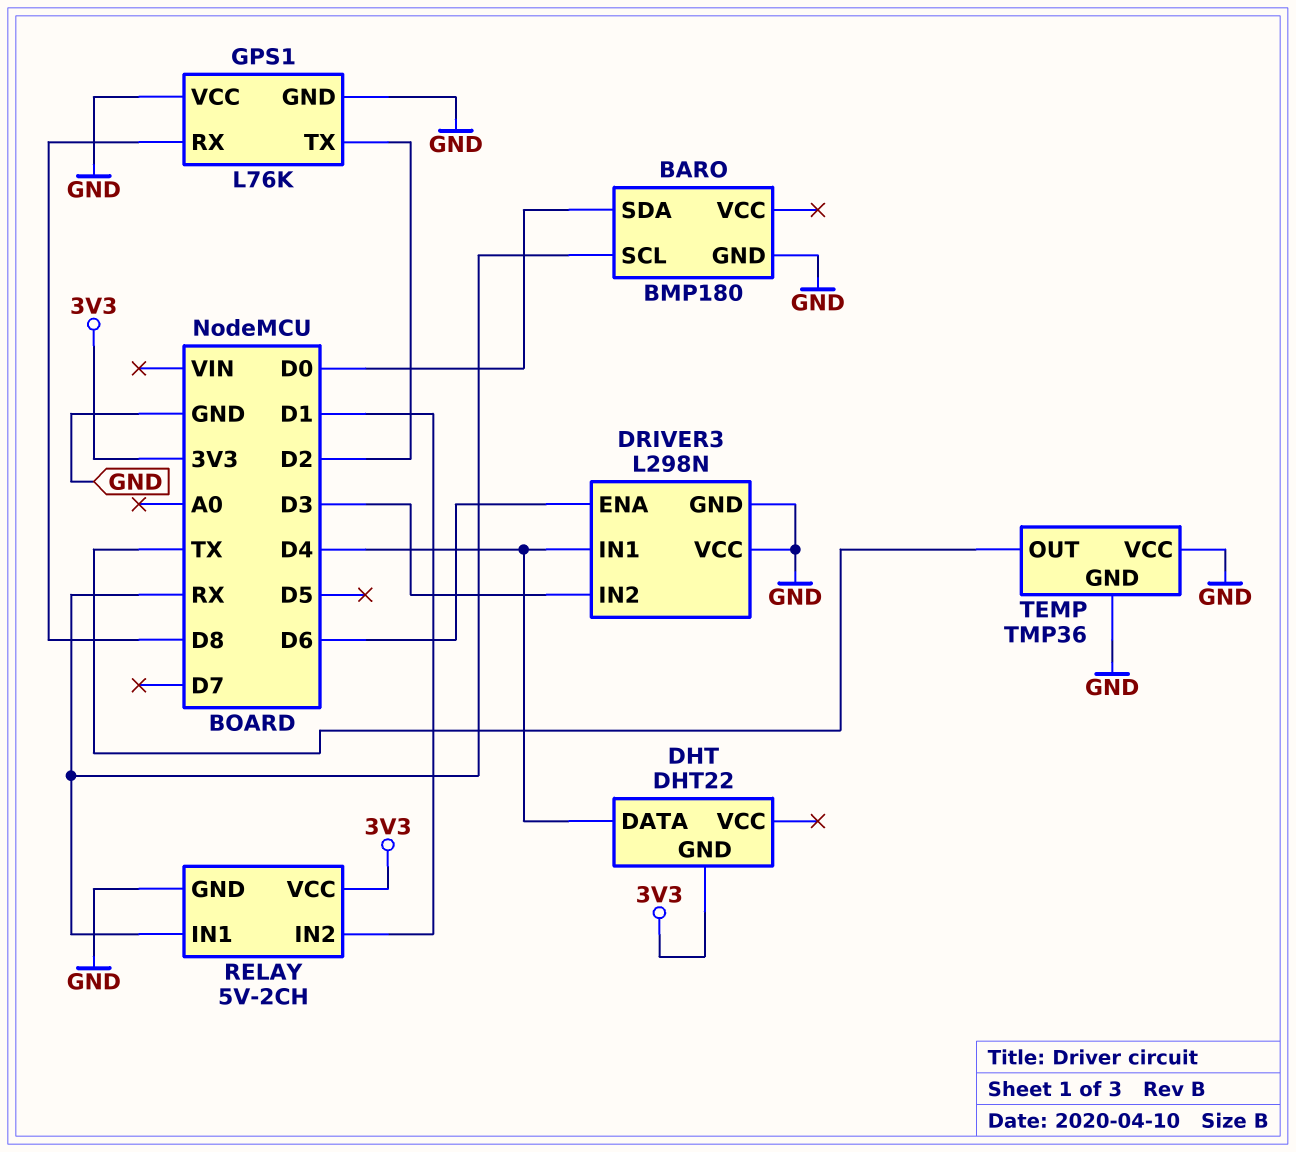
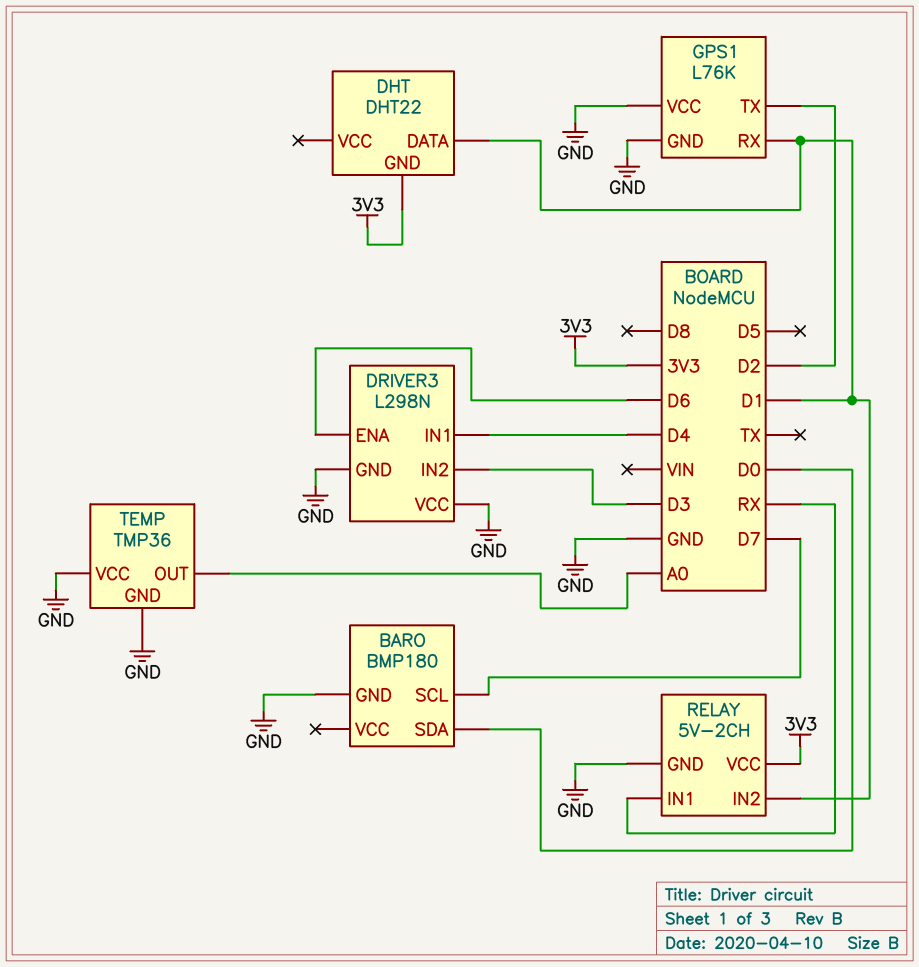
BARO pin SCL: RX -> D7
DHT pin DATA: D4 -> D1
GPS1 pin RX: D8 -> D1
TEMP pin OUT: TX -> A0

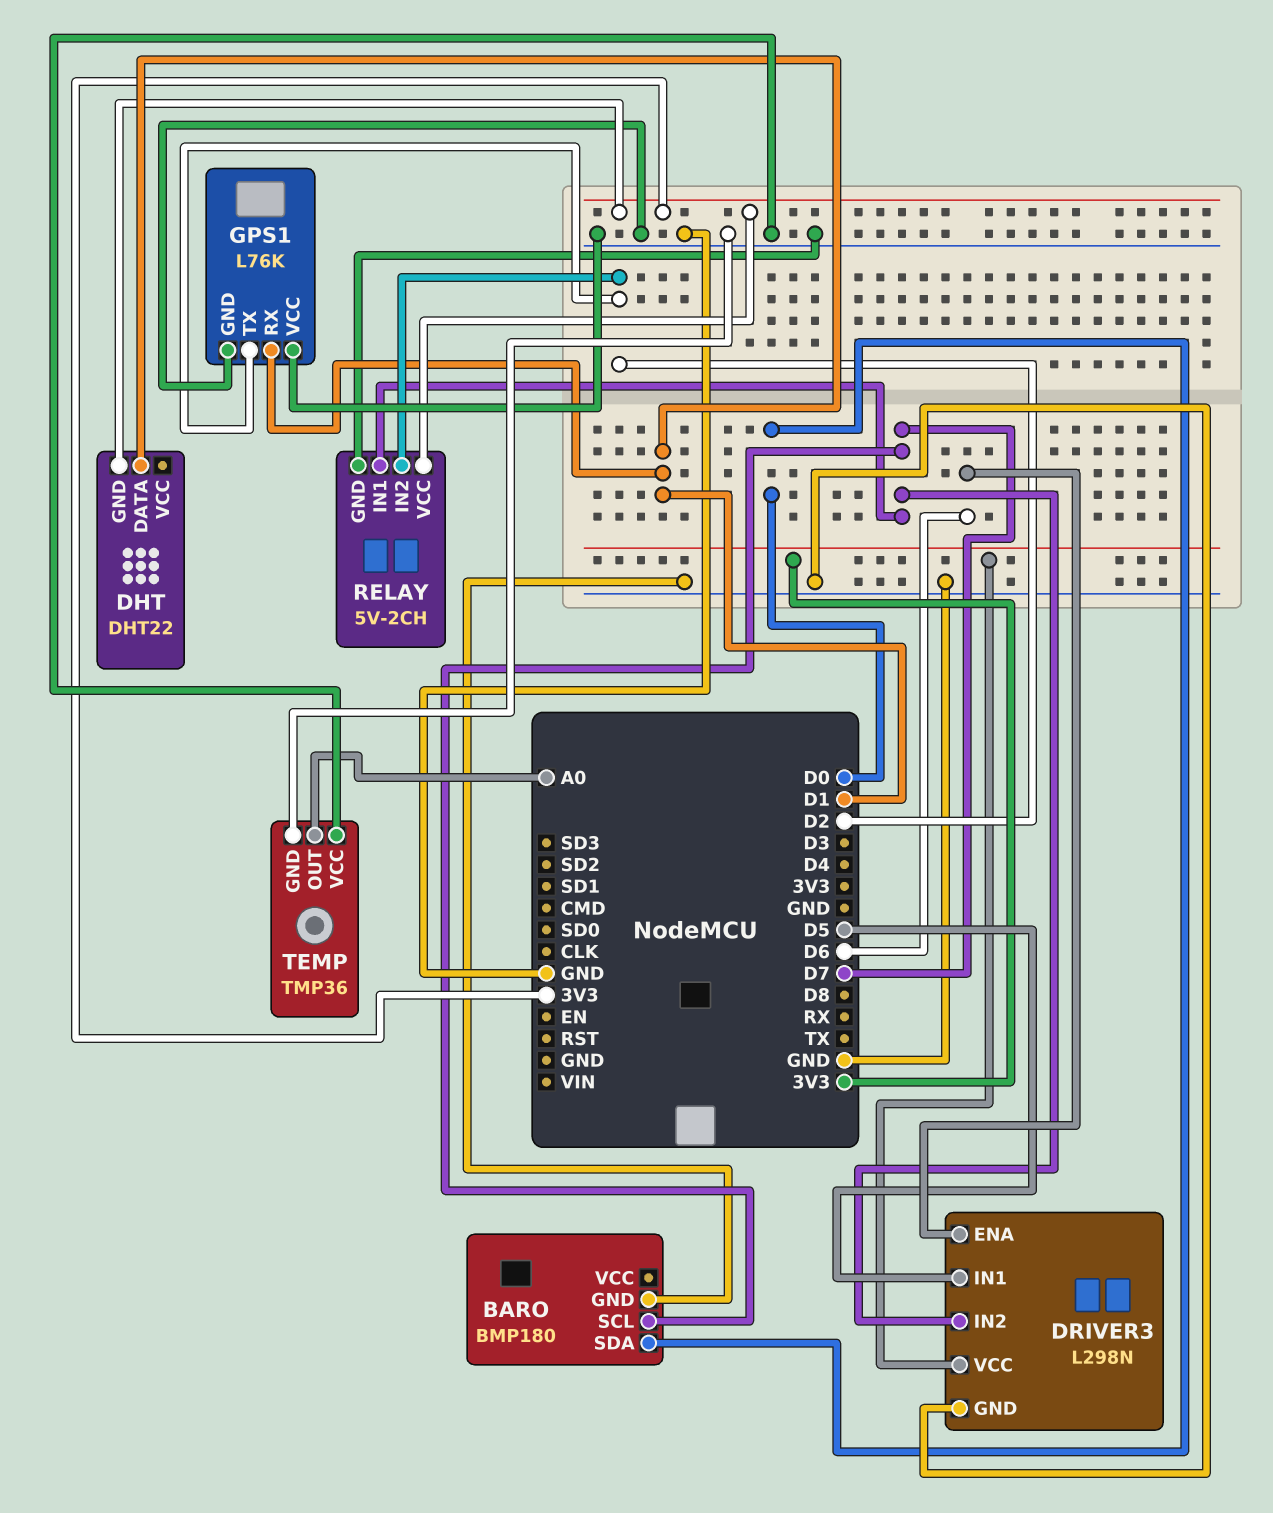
DRIVER3 pin IN1: D4 -> D5
DRIVER3 pin IN2: D3 -> D7
DRIVER3 pin VCC: GND -> 3V3
RELAY pin IN1: RX -> D7
RELAY pin IN2: D1 -> D2

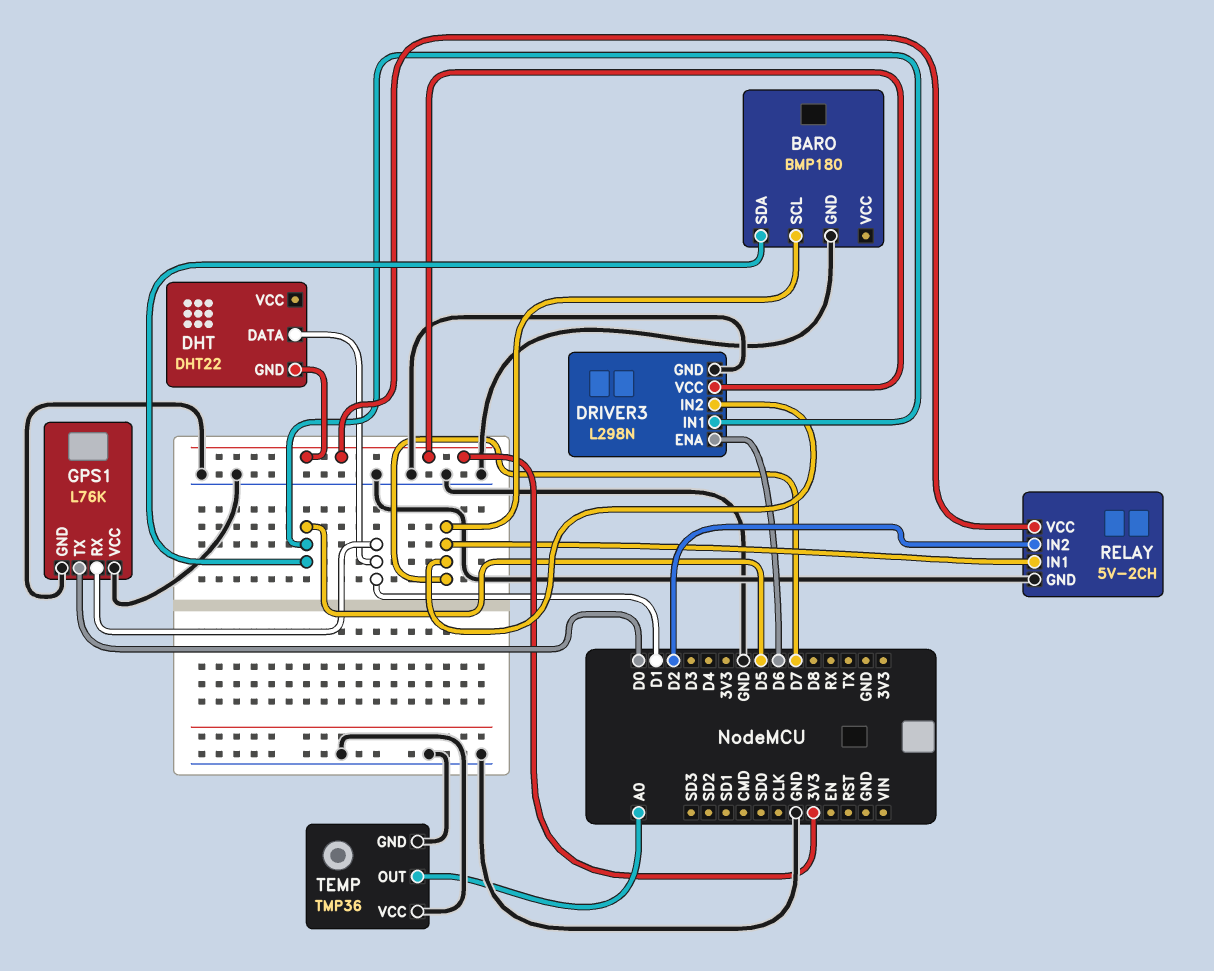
BARO pin SDA: D0 -> D5
GPS1 pin TX: D2 -> D0

